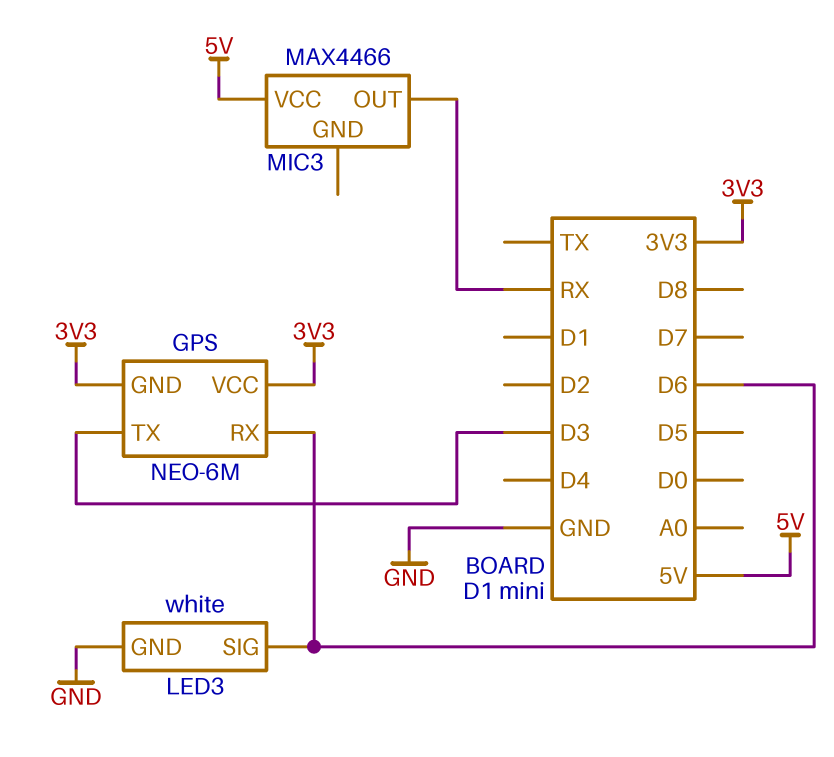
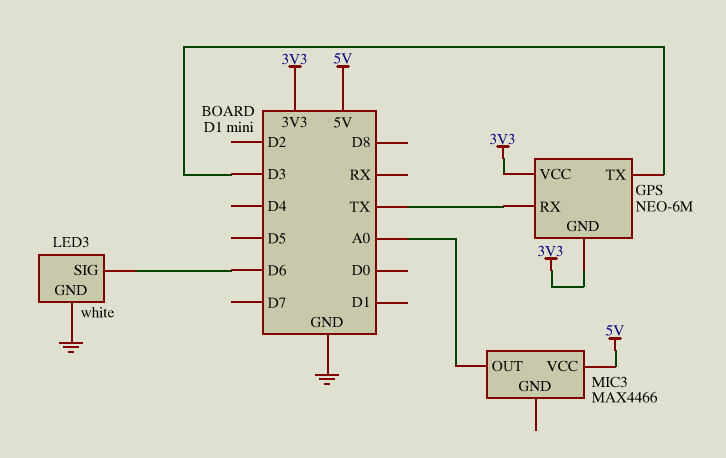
GPS pin RX: D6 -> TX
MIC3 pin OUT: RX -> A0

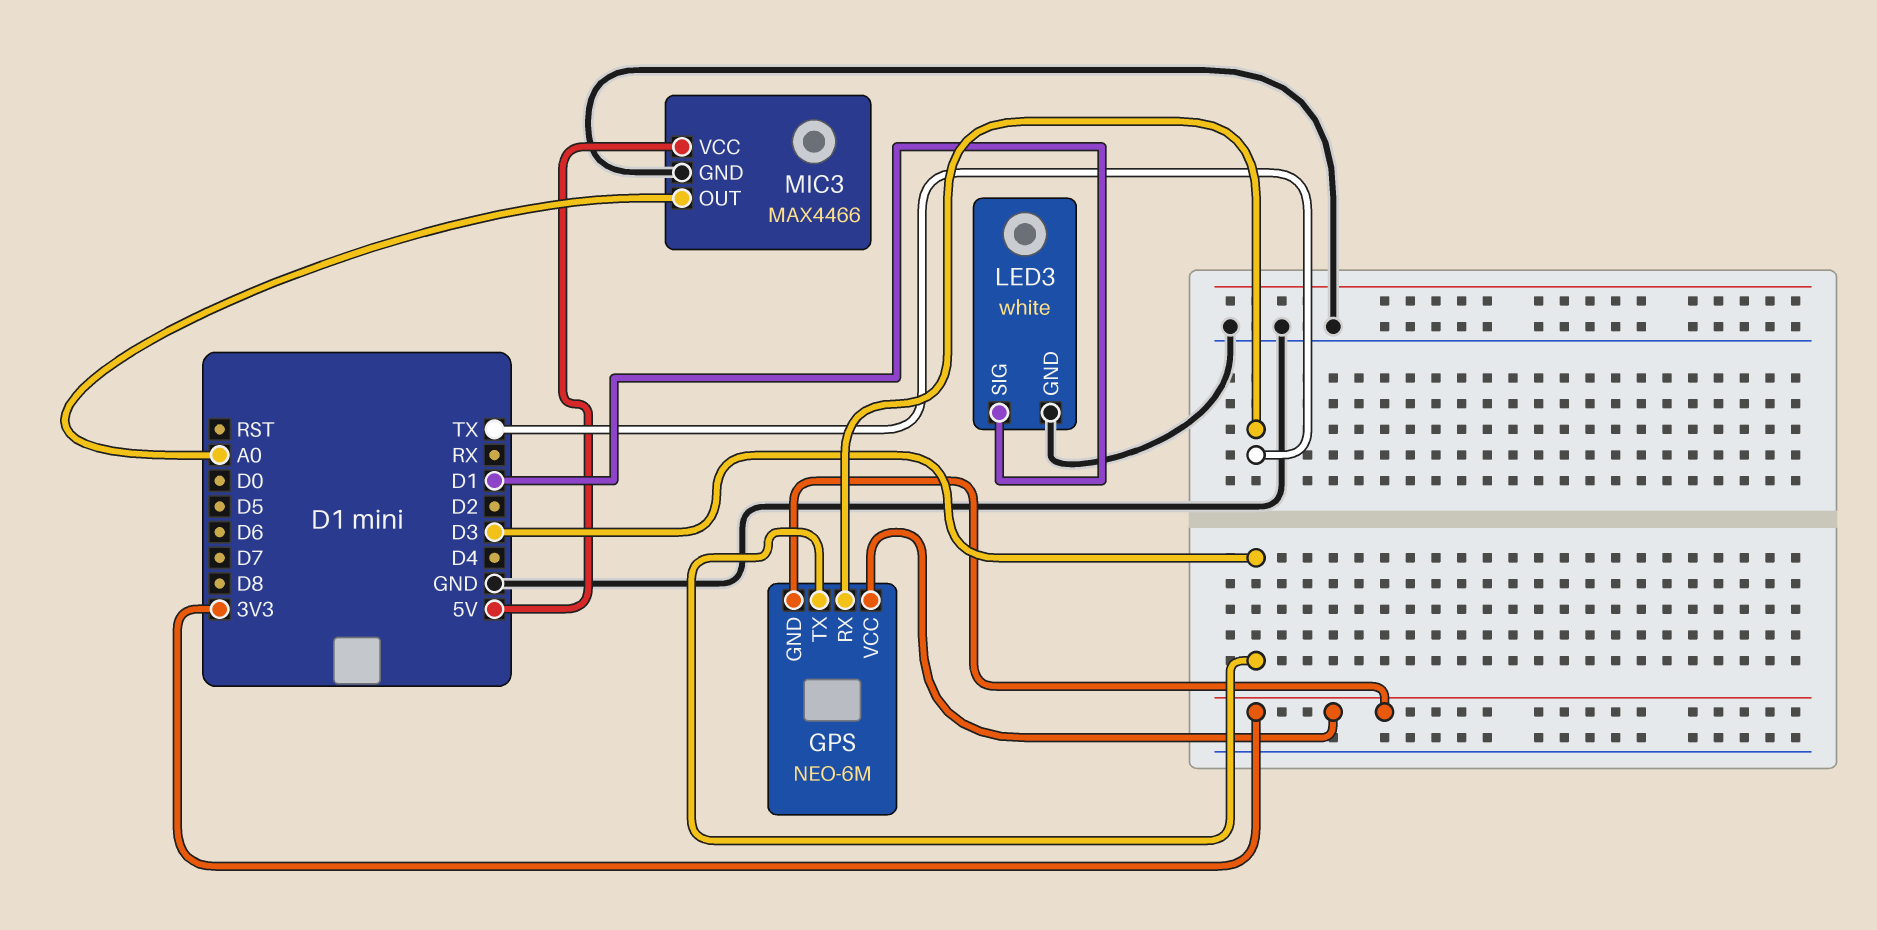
LED3 pin SIG: D6 -> D1
MIC3 pin GND: none -> GND

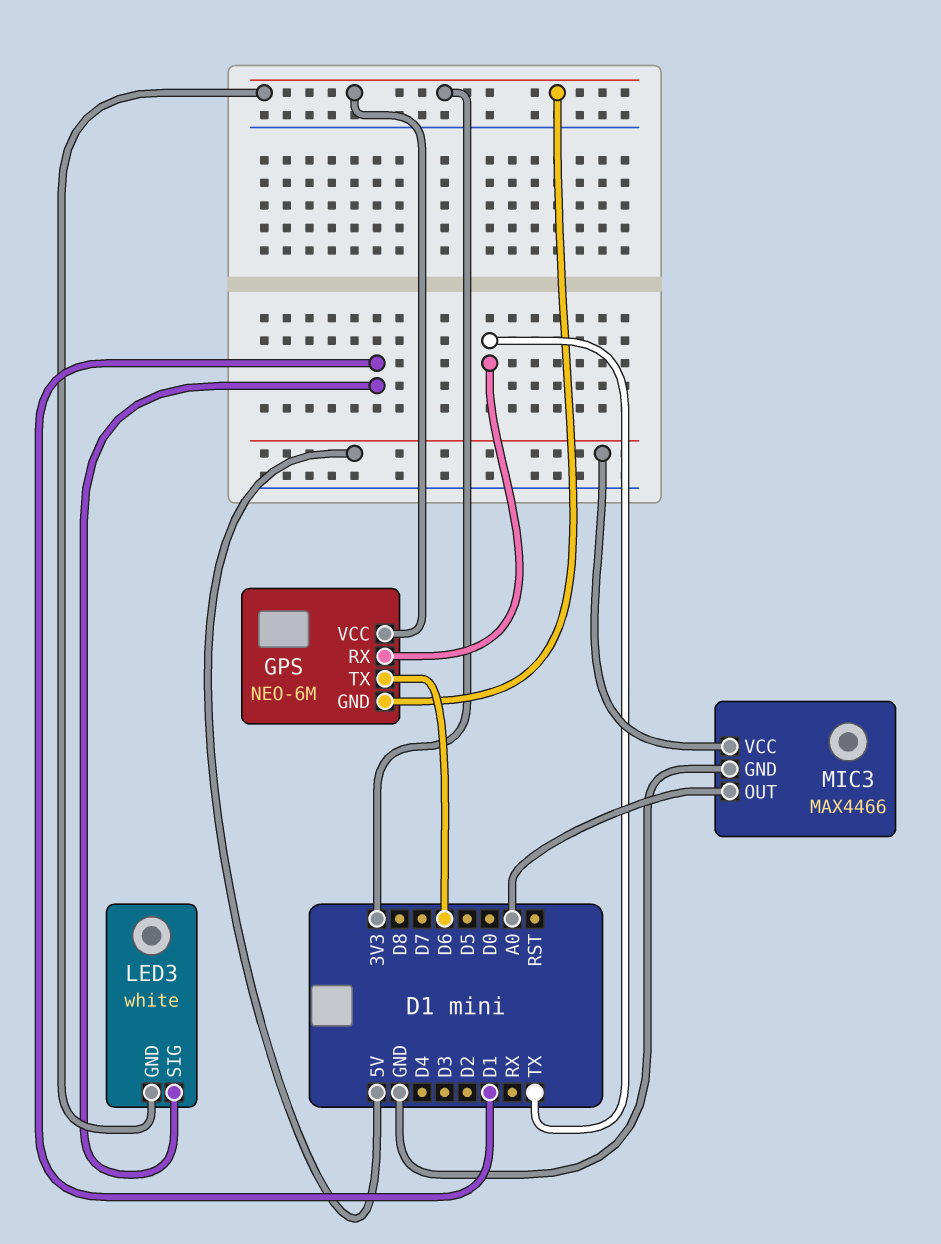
GPS pin TX: D3 -> D6
LED3 pin GND: GND -> 3V3

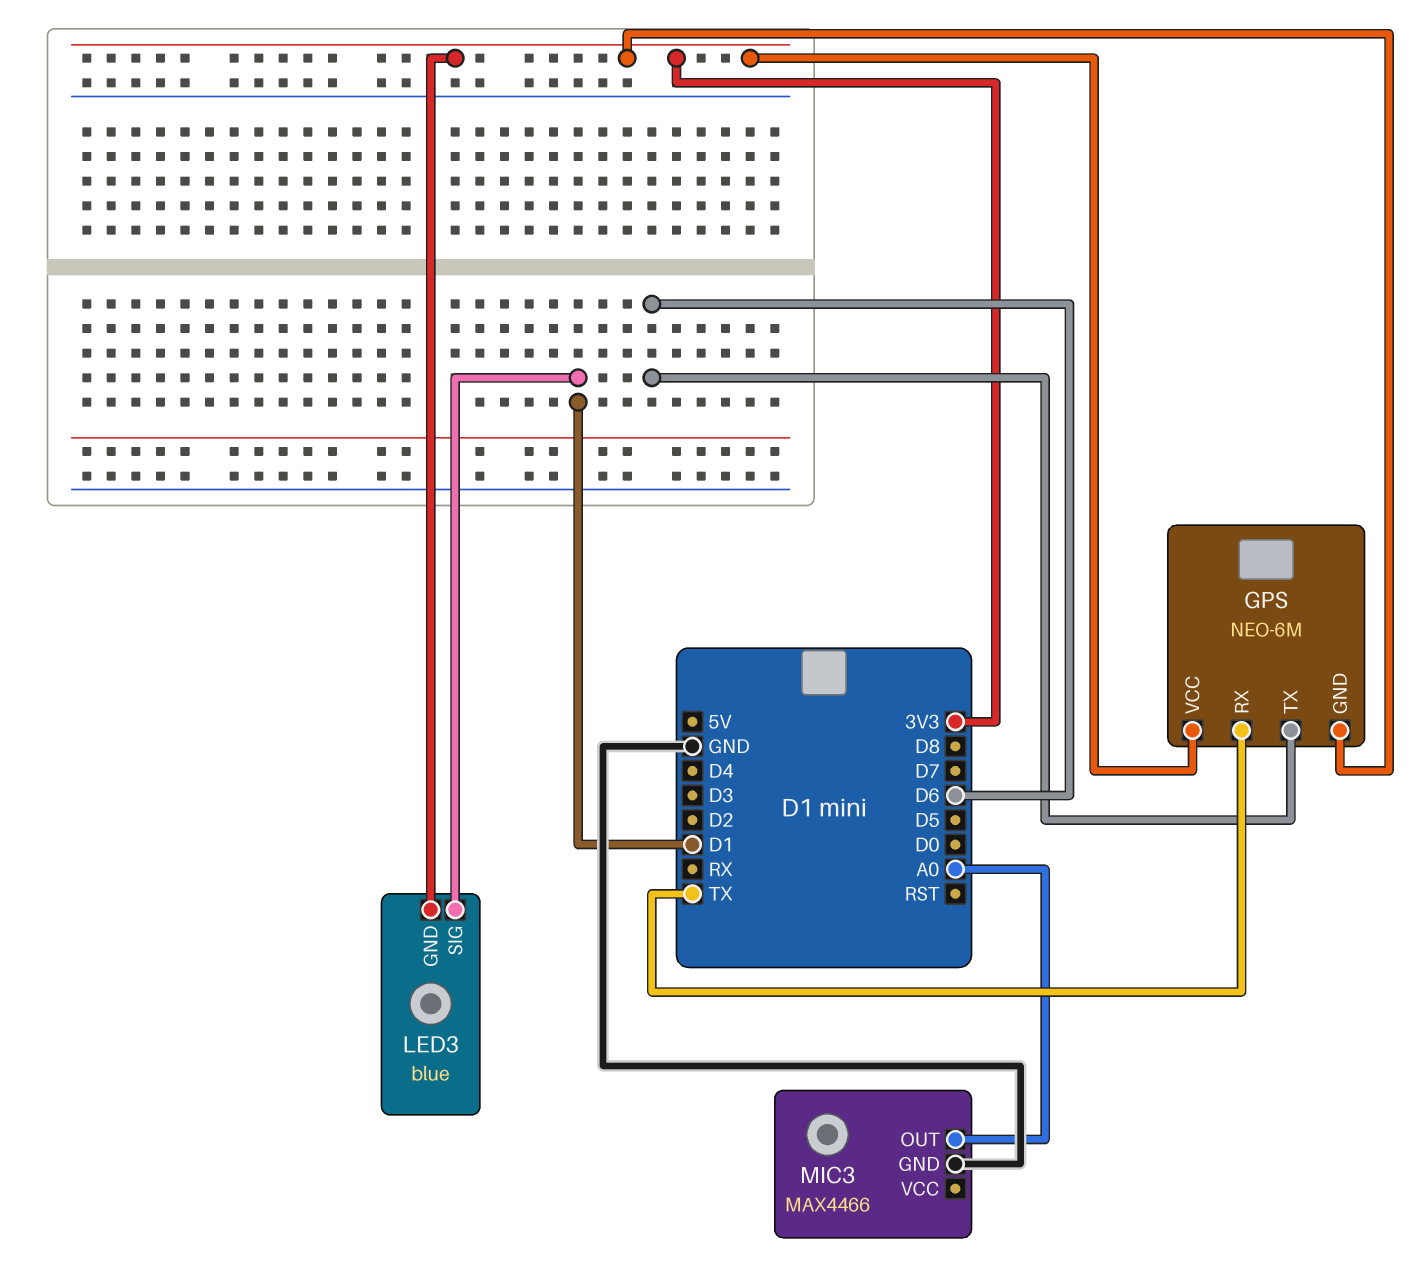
LED3: white -> blue
MIC3 pin VCC: 5V -> none

